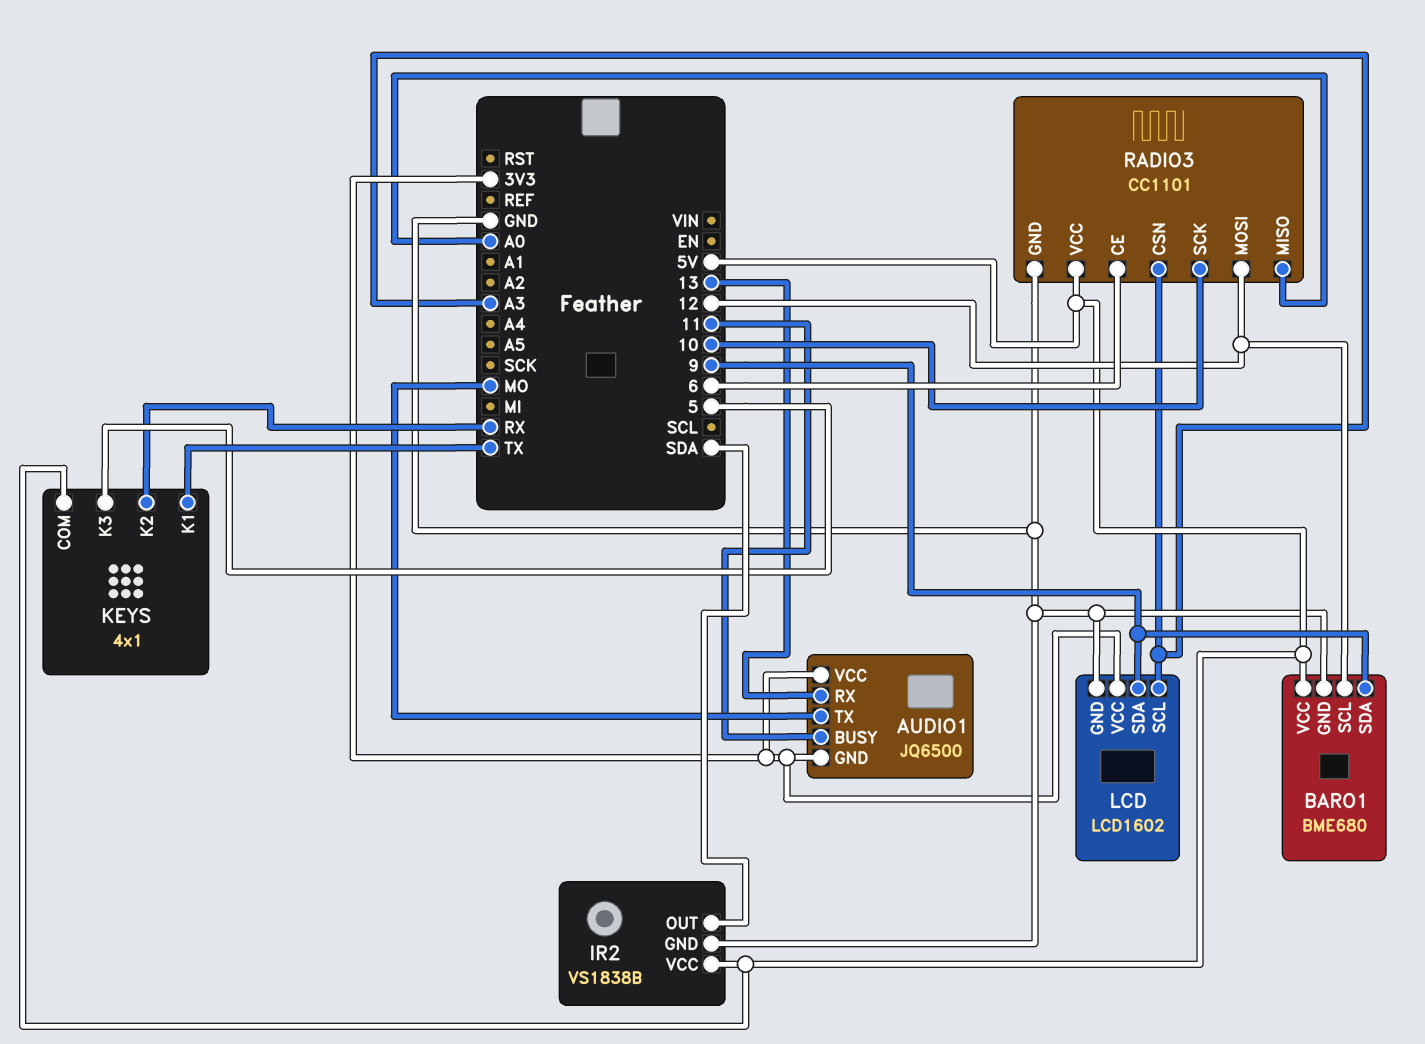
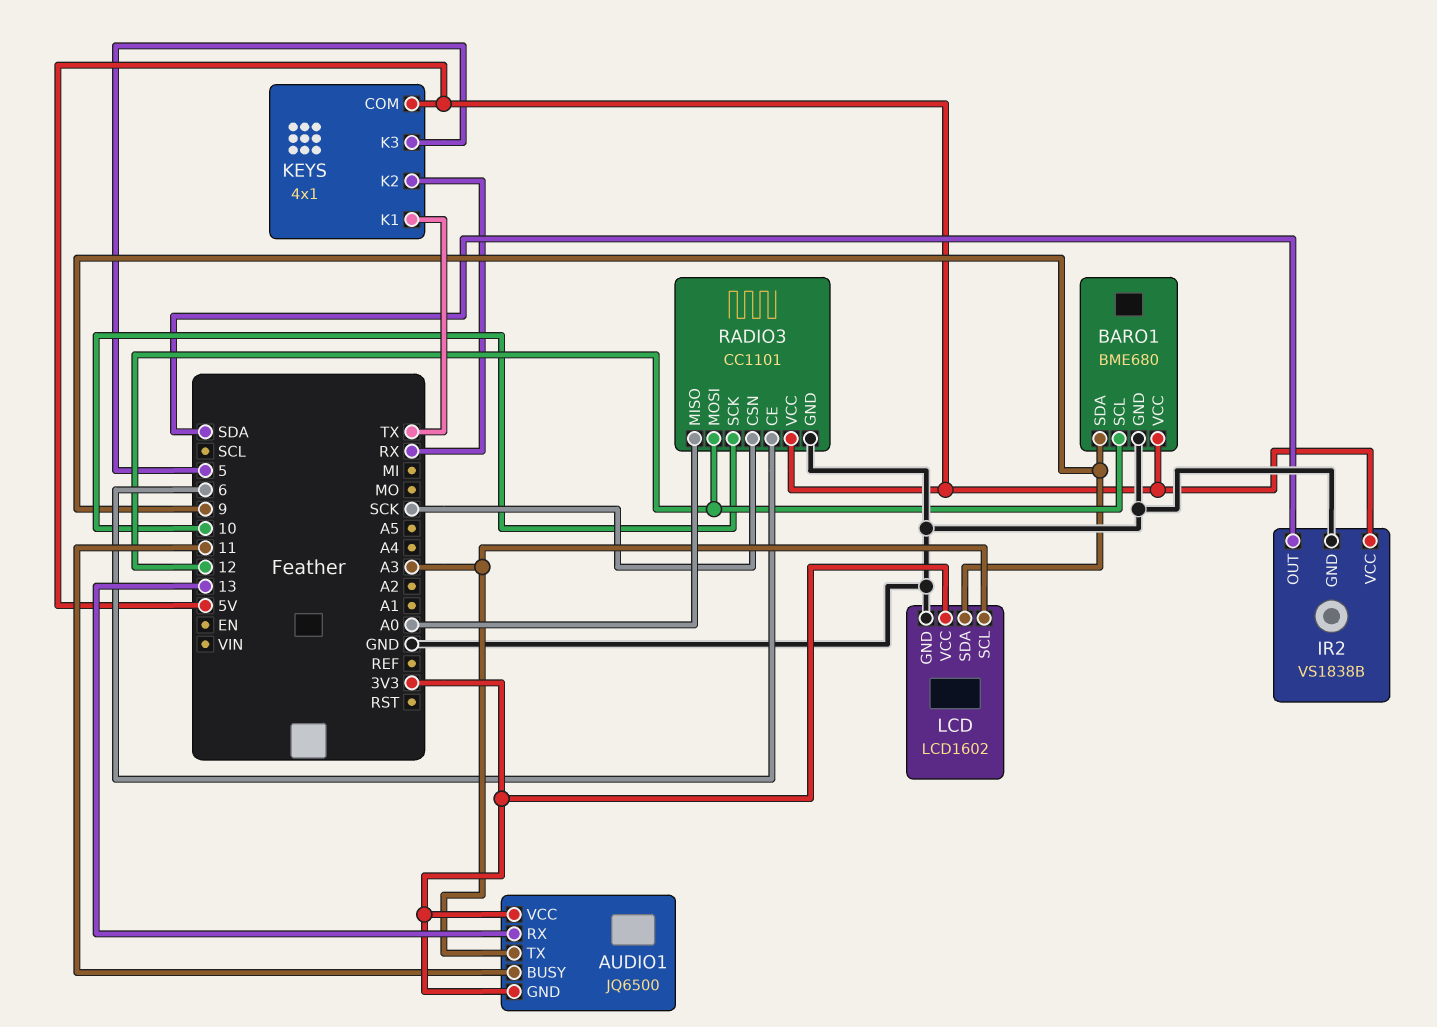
AUDIO1 pin TX: MO -> A3
RADIO3 pin CSN: A3 -> SCK

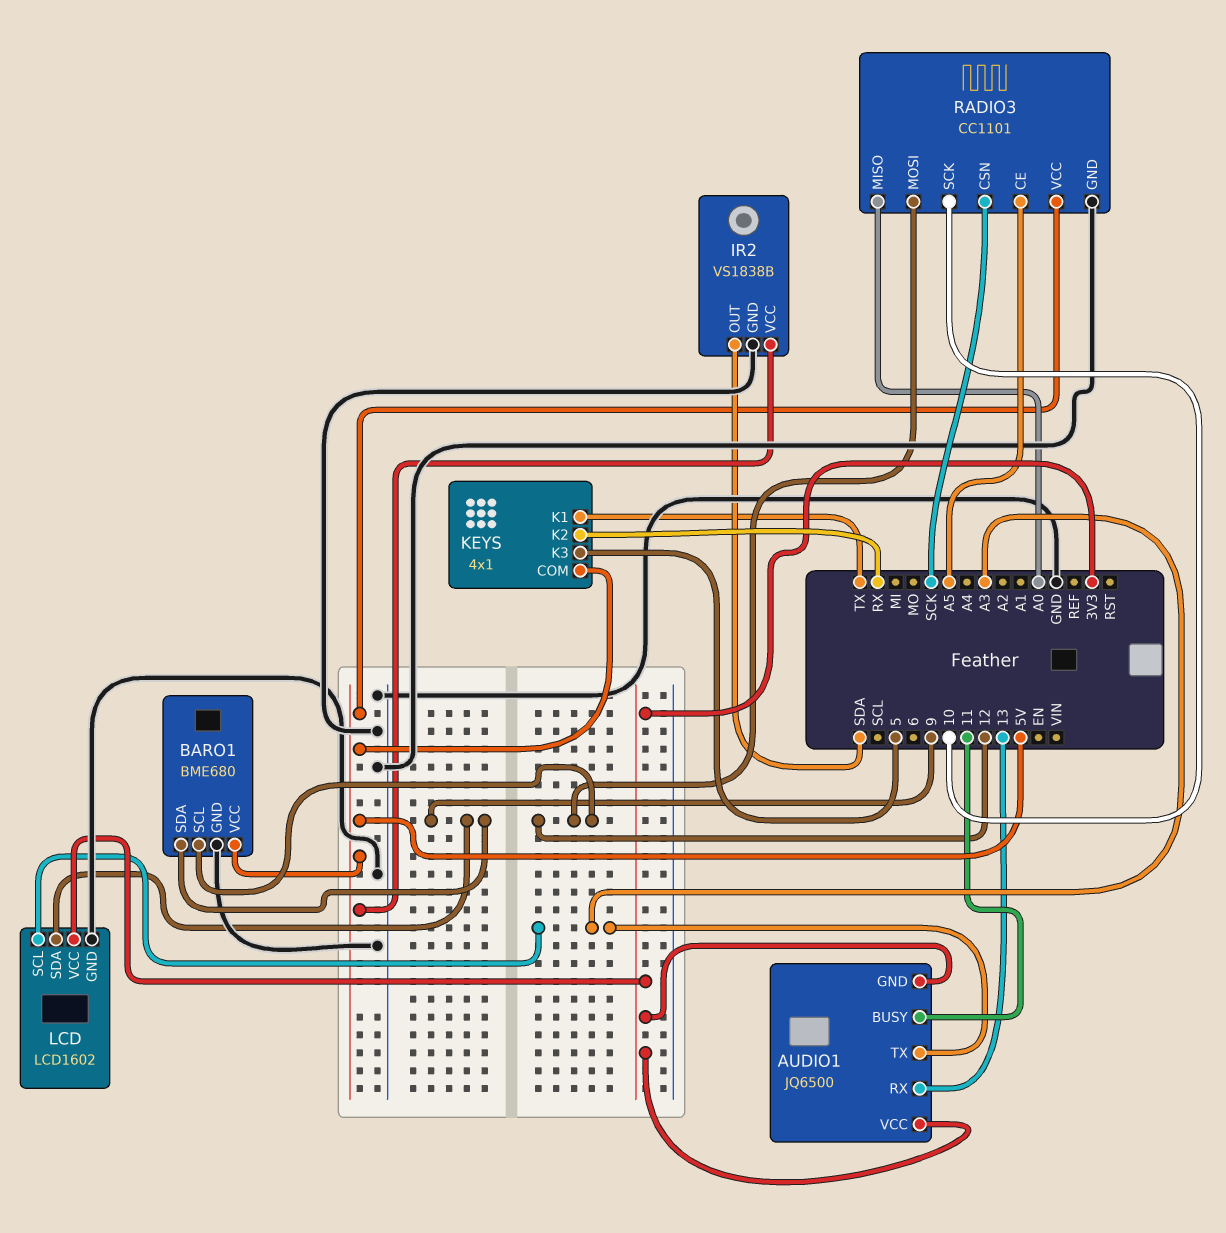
RADIO3 pin CE: 6 -> A5

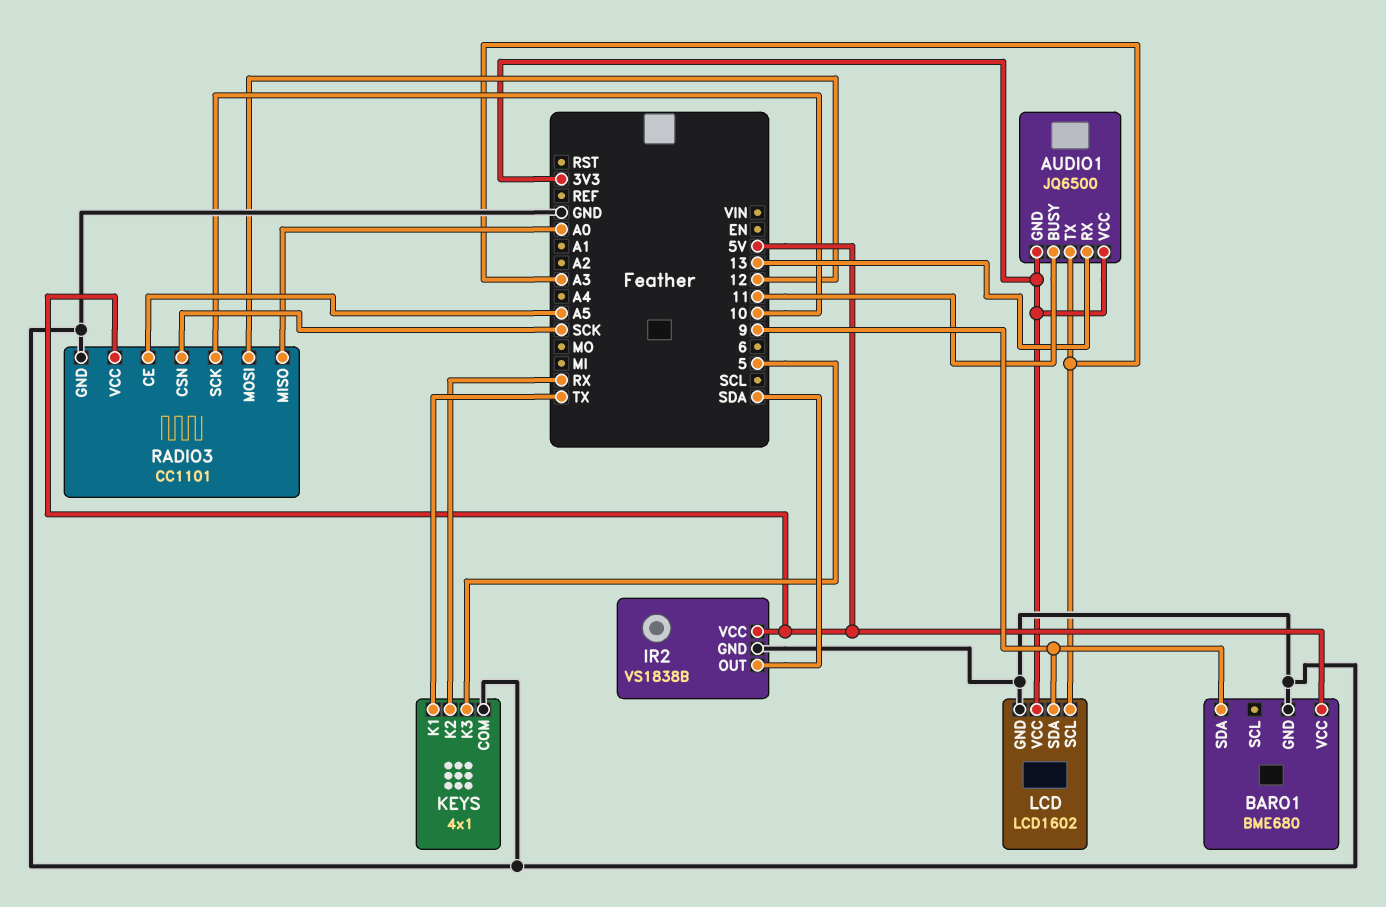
BARO1 pin SCL: 12 -> none
KEYS pin COM: 5V -> GND

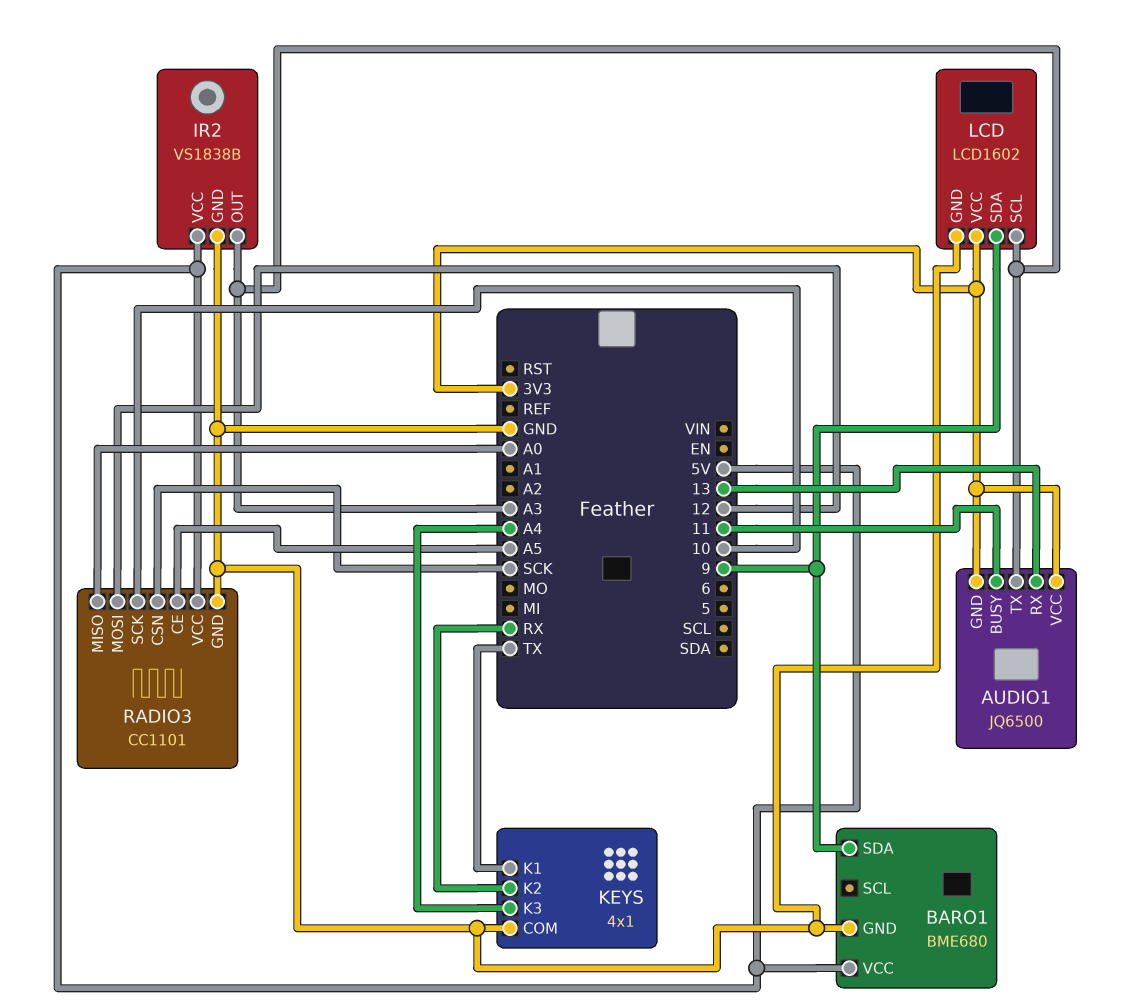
IR2 pin OUT: SDA -> A3
KEYS pin K3: 5 -> A4

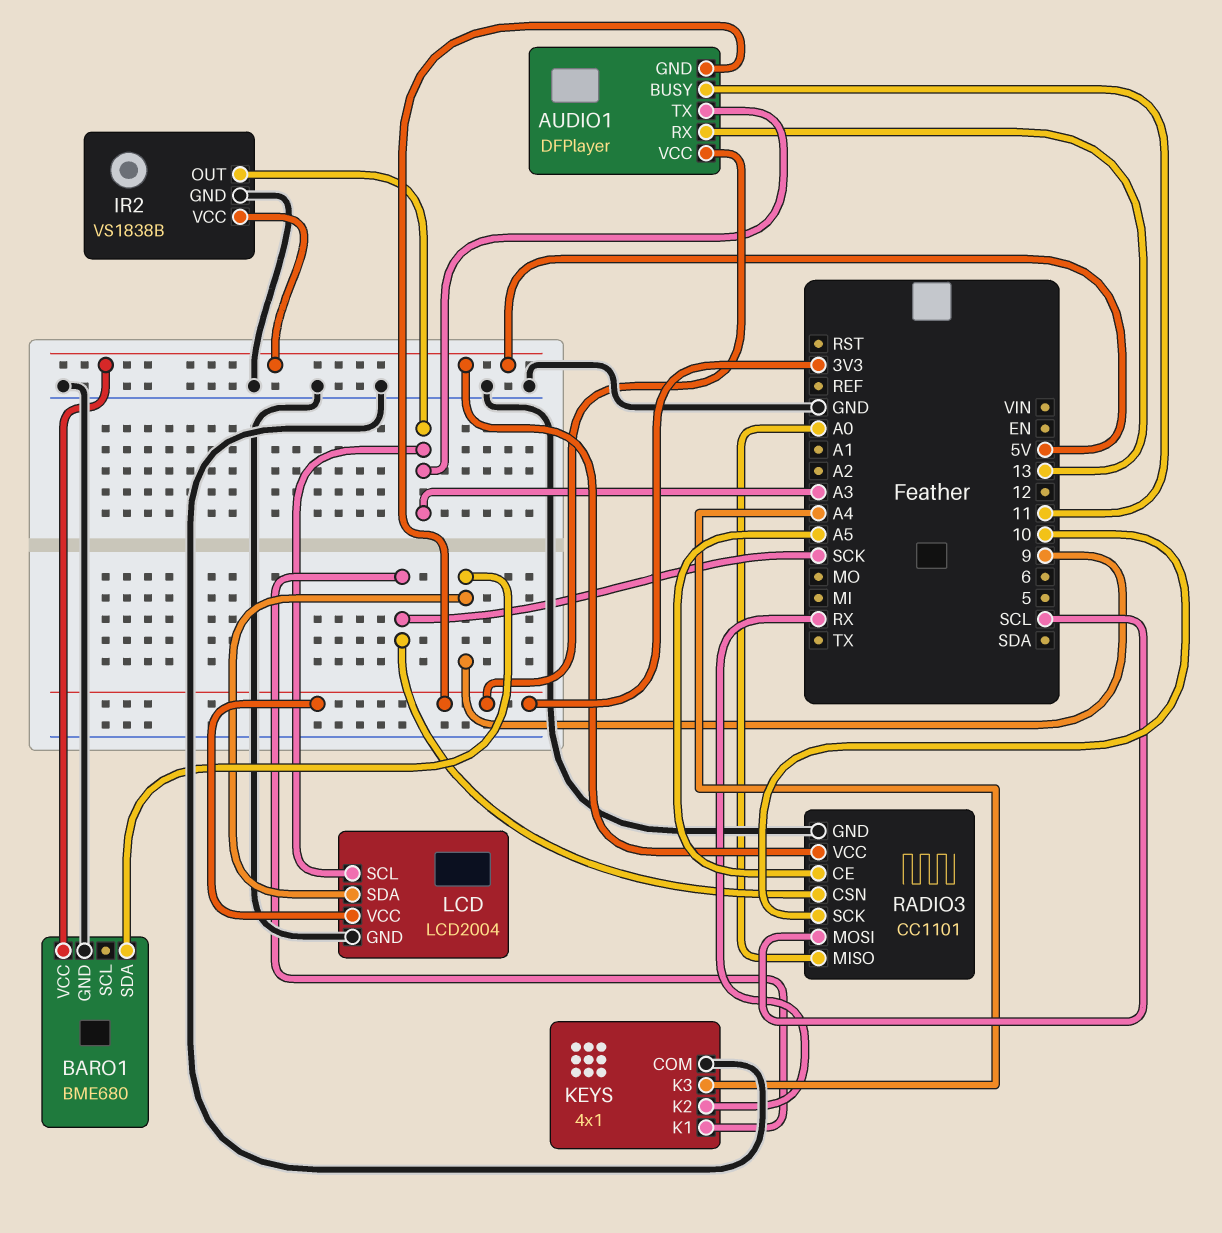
AUDIO1: JQ6500 -> DFPlayer
KEYS pin K1: TX -> SCK
LCD: LCD1602 -> LCD2004
RADIO3 pin MOSI: 12 -> SCL

